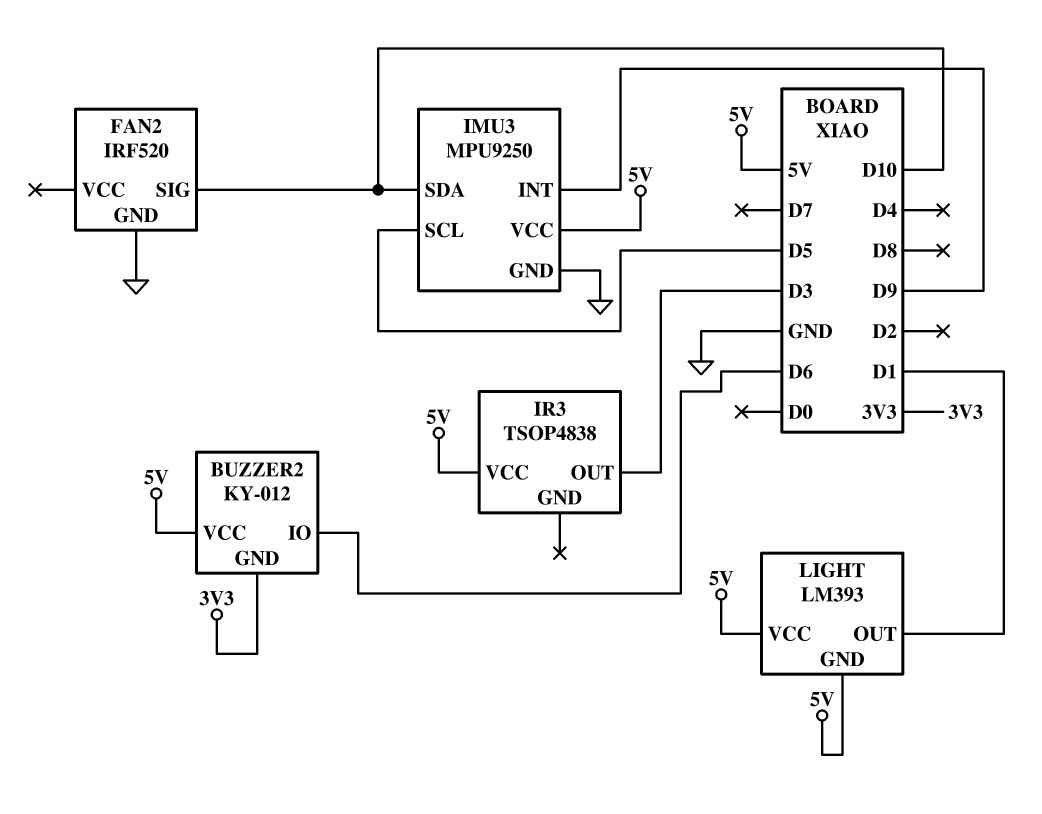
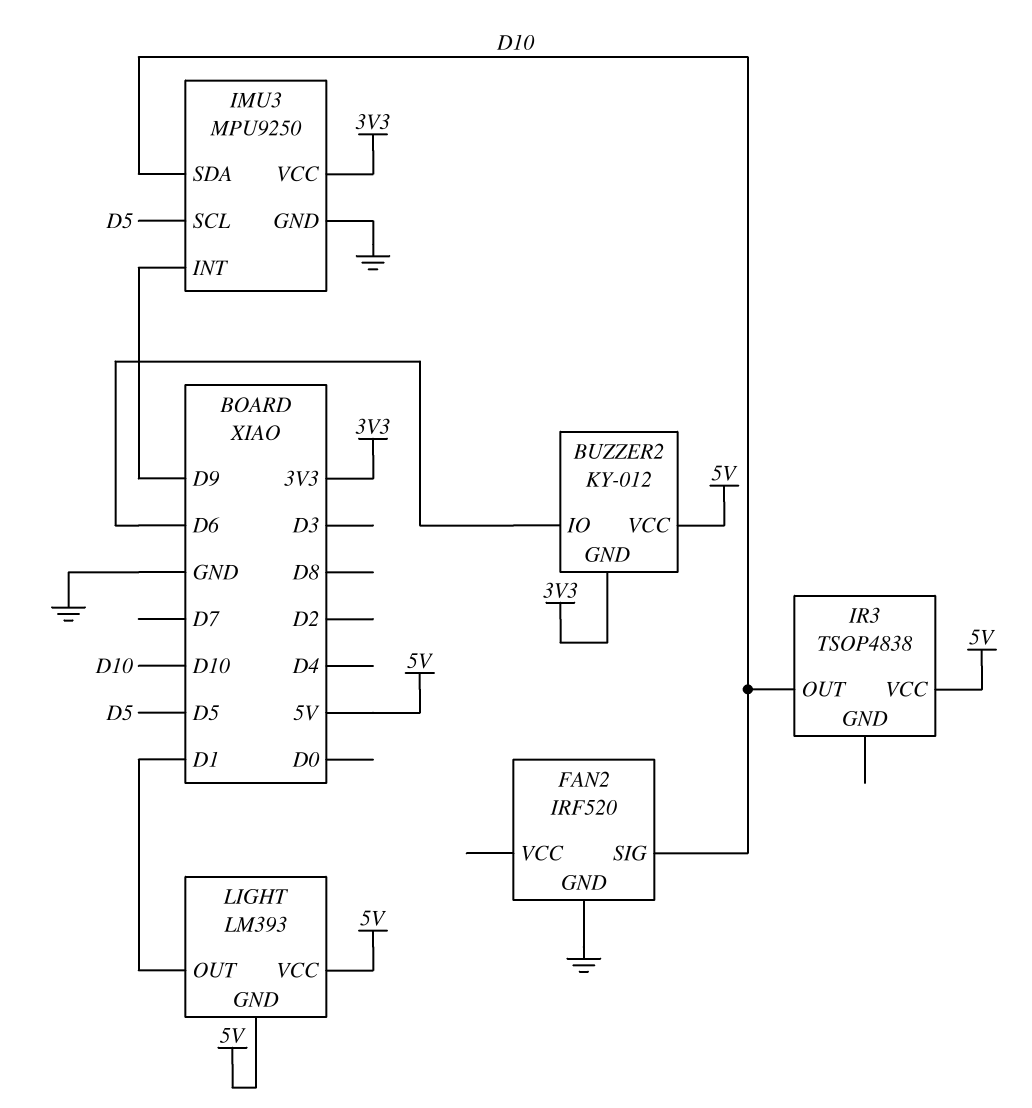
IMU3 pin VCC: 5V -> 3V3
IR3 pin OUT: D3 -> D10

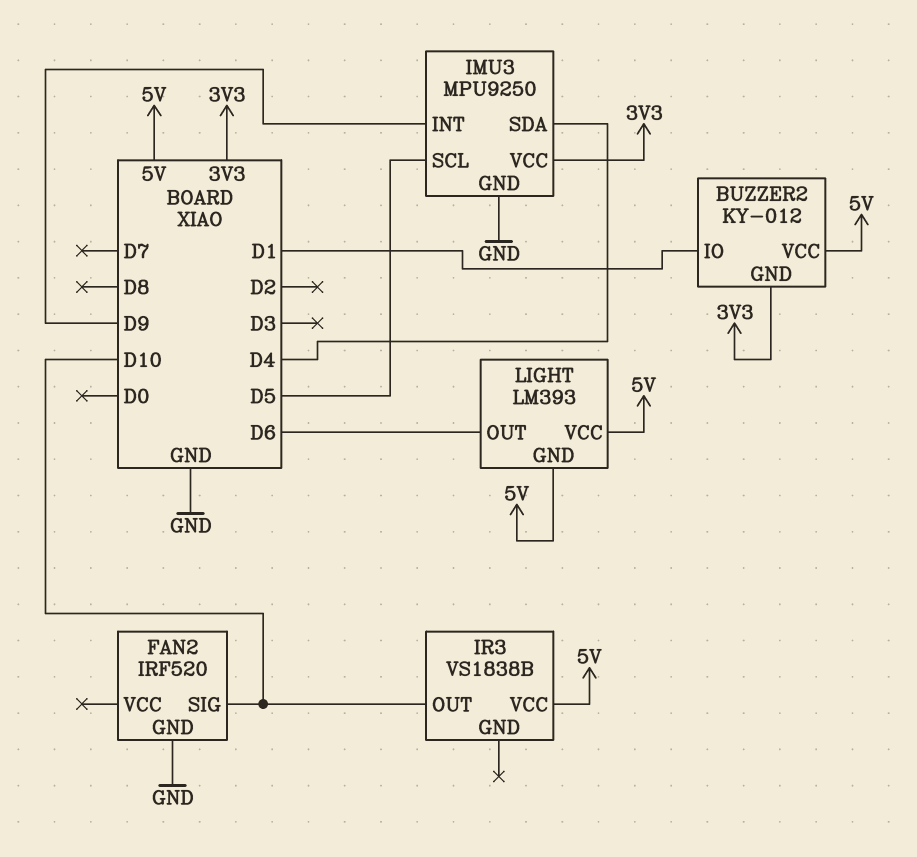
BUZZER2 pin IO: D6 -> D1
IMU3 pin SDA: D10 -> D4
IR3: TSOP4838 -> VS1838B
LIGHT pin OUT: D1 -> D6

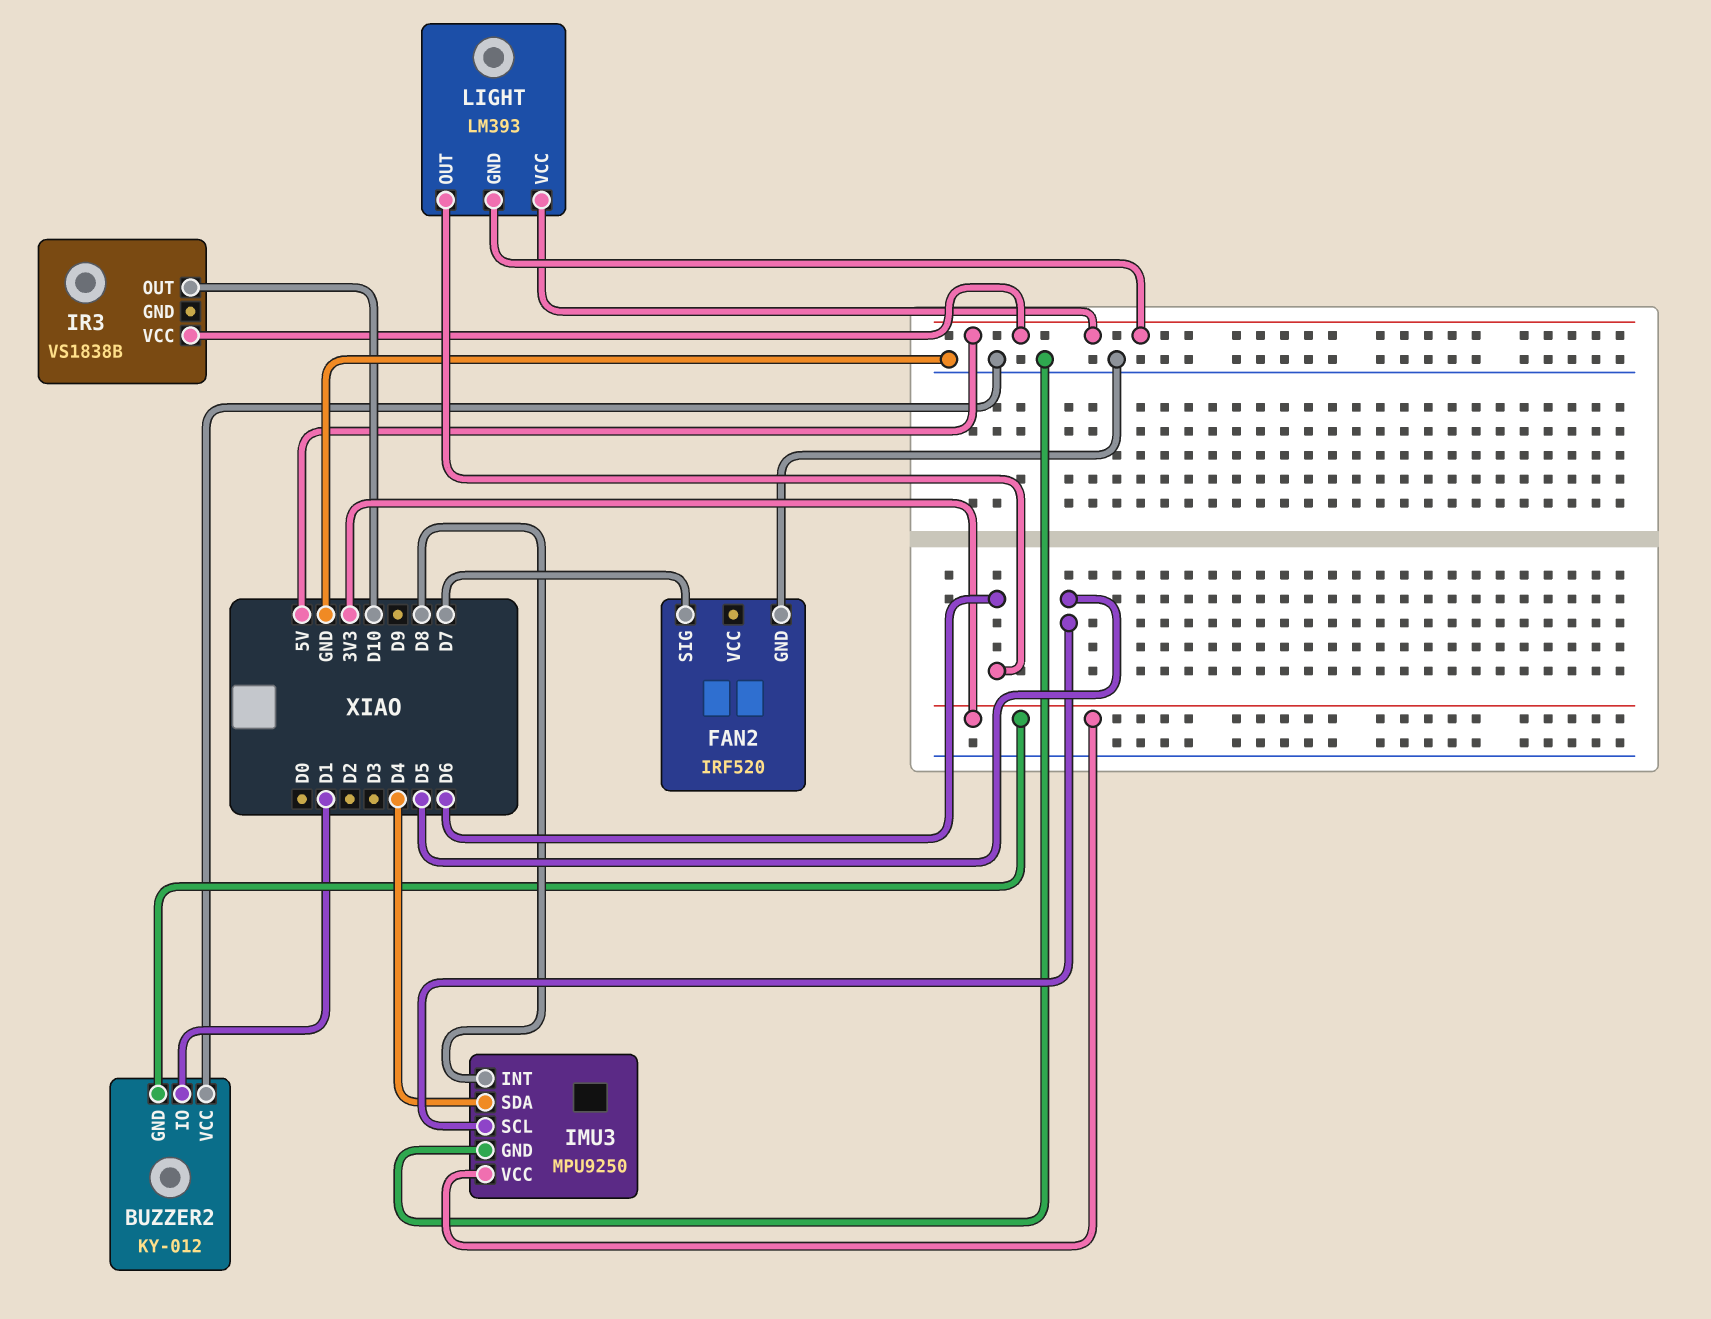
BUZZER2 pin VCC: 5V -> GND
FAN2 pin SIG: D10 -> D7
IMU3 pin INT: D9 -> D8

